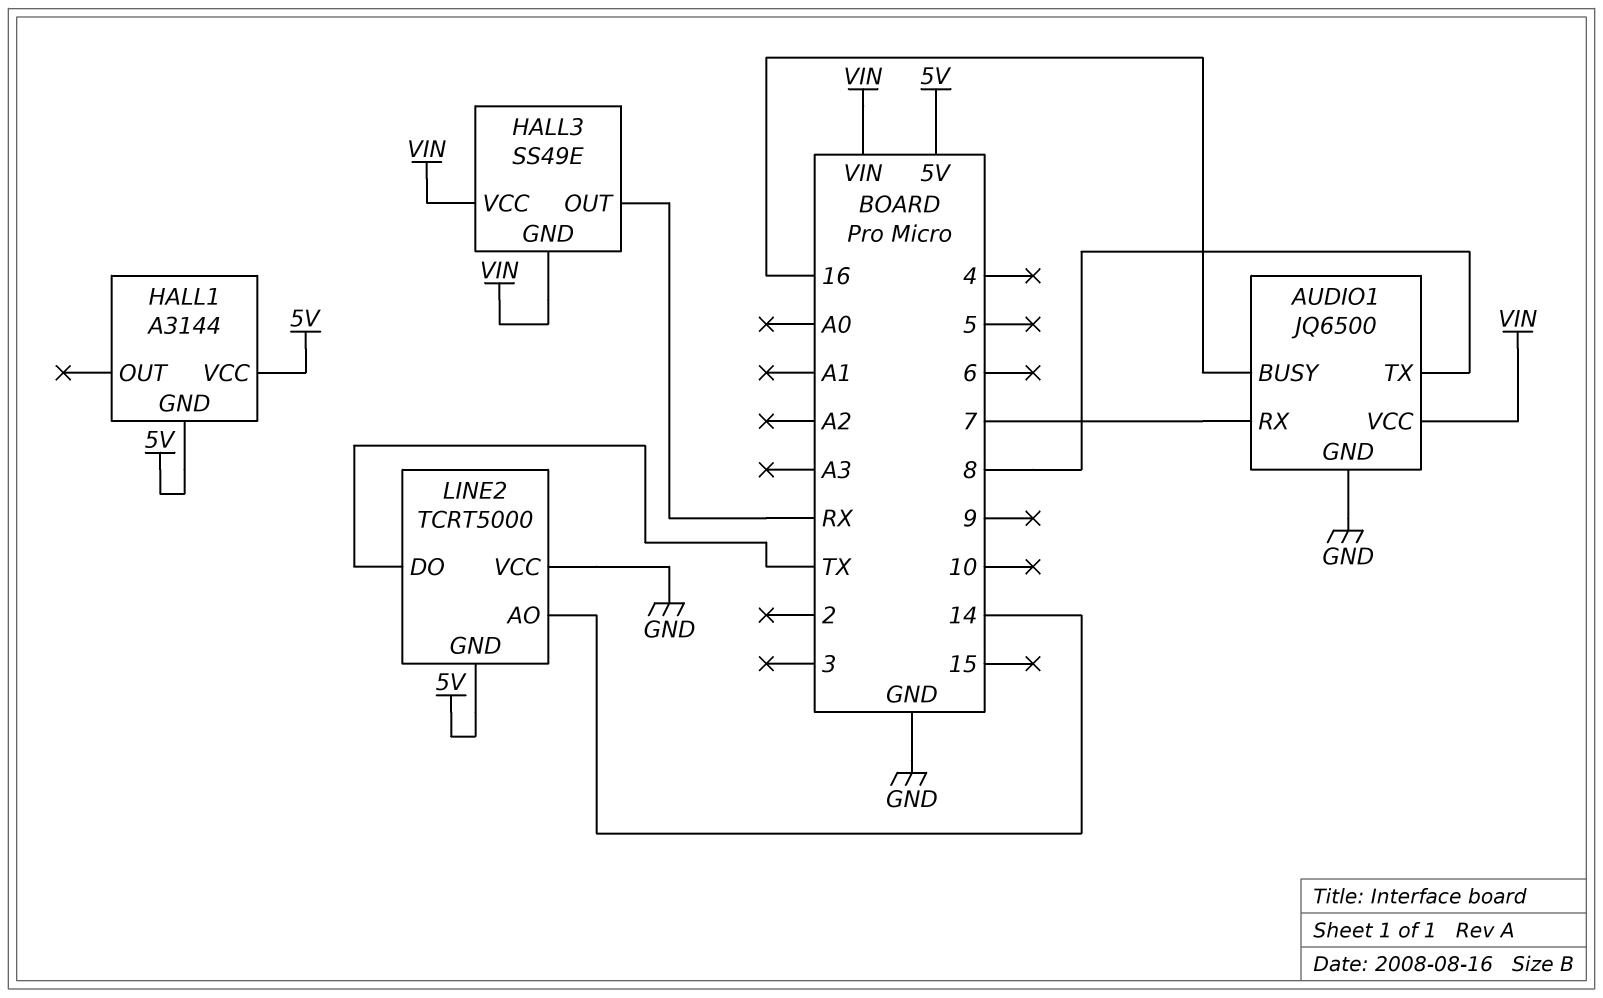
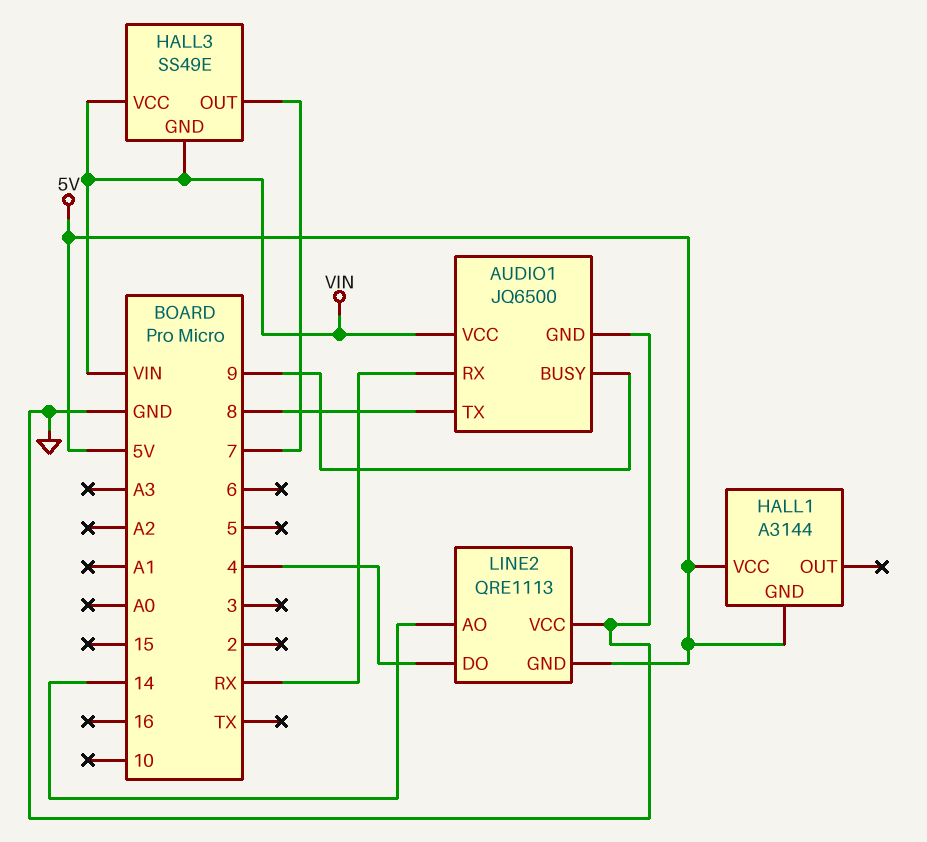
AUDIO1 pin BUSY: 16 -> 9
AUDIO1 pin RX: 7 -> RX
HALL3 pin OUT: RX -> 7
LINE2: TCRT5000 -> QRE1113
LINE2 pin DO: TX -> 4

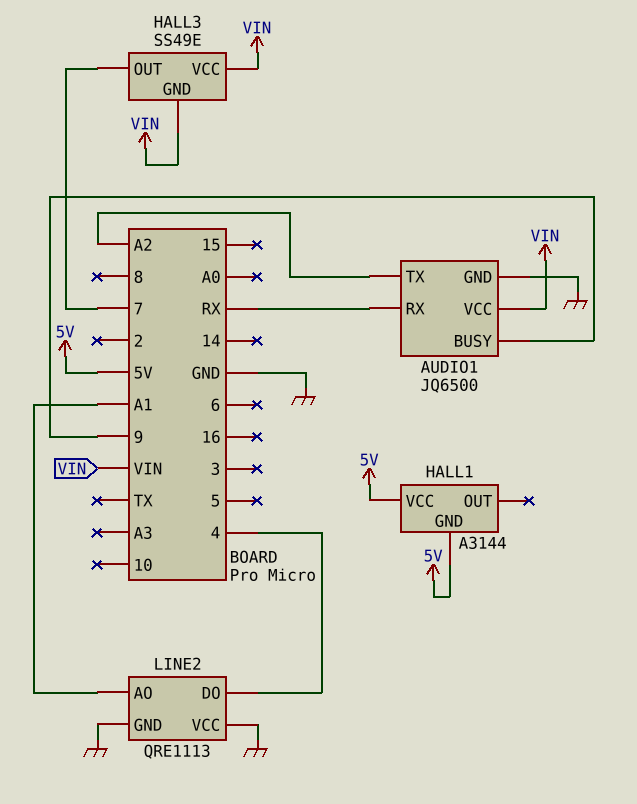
AUDIO1 pin TX: 8 -> A2
LINE2 pin AO: 14 -> A1
LINE2 pin GND: 5V -> GND

